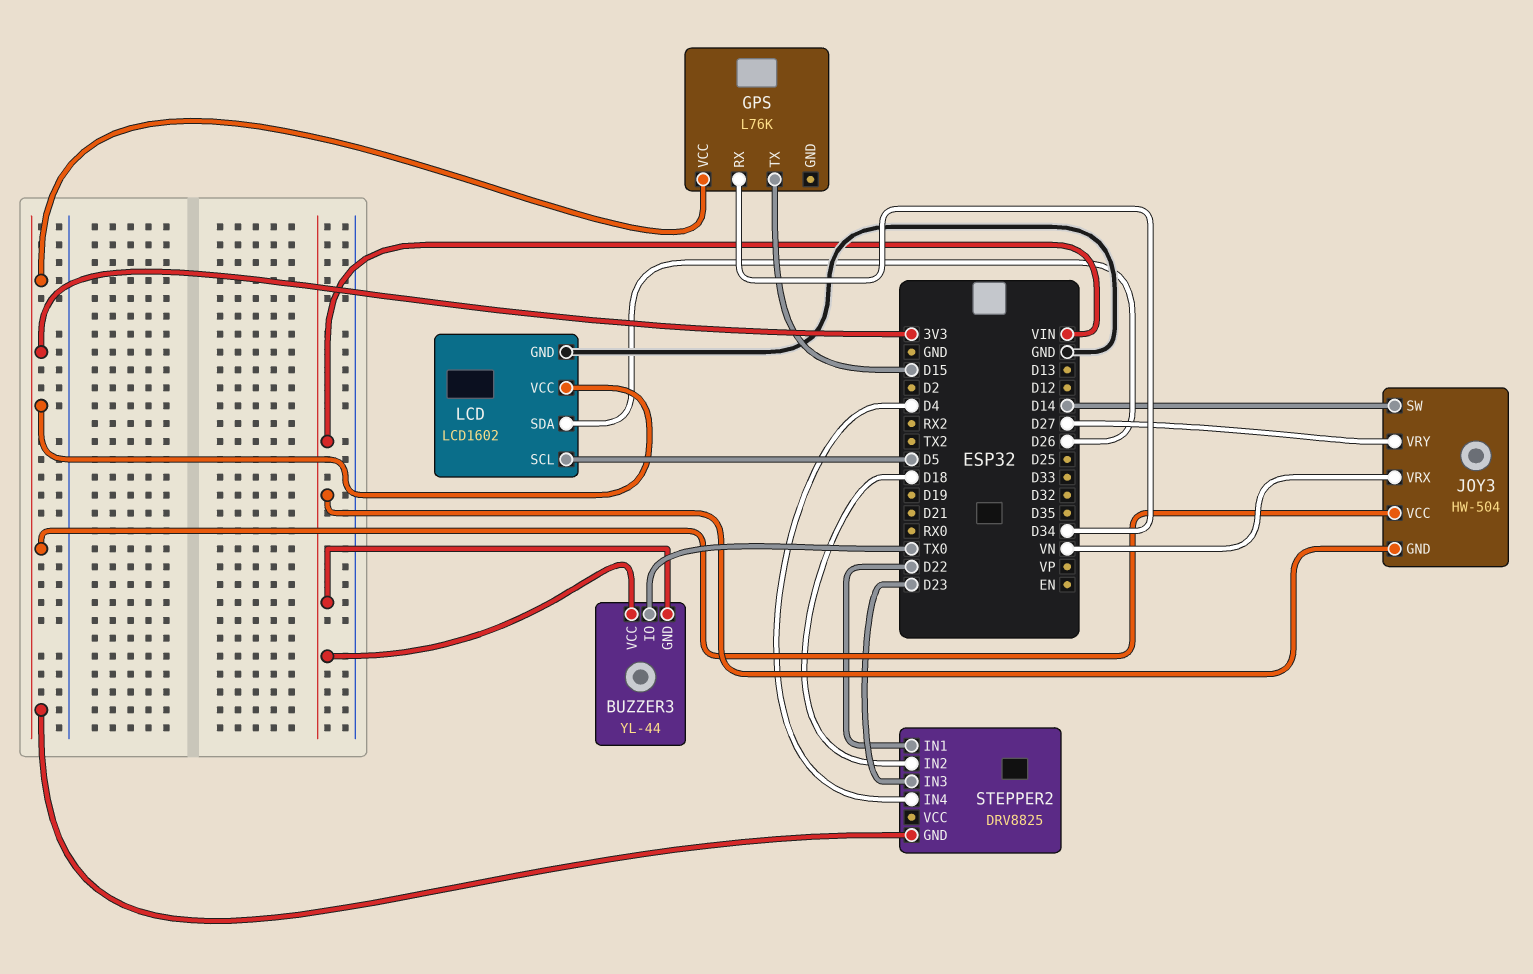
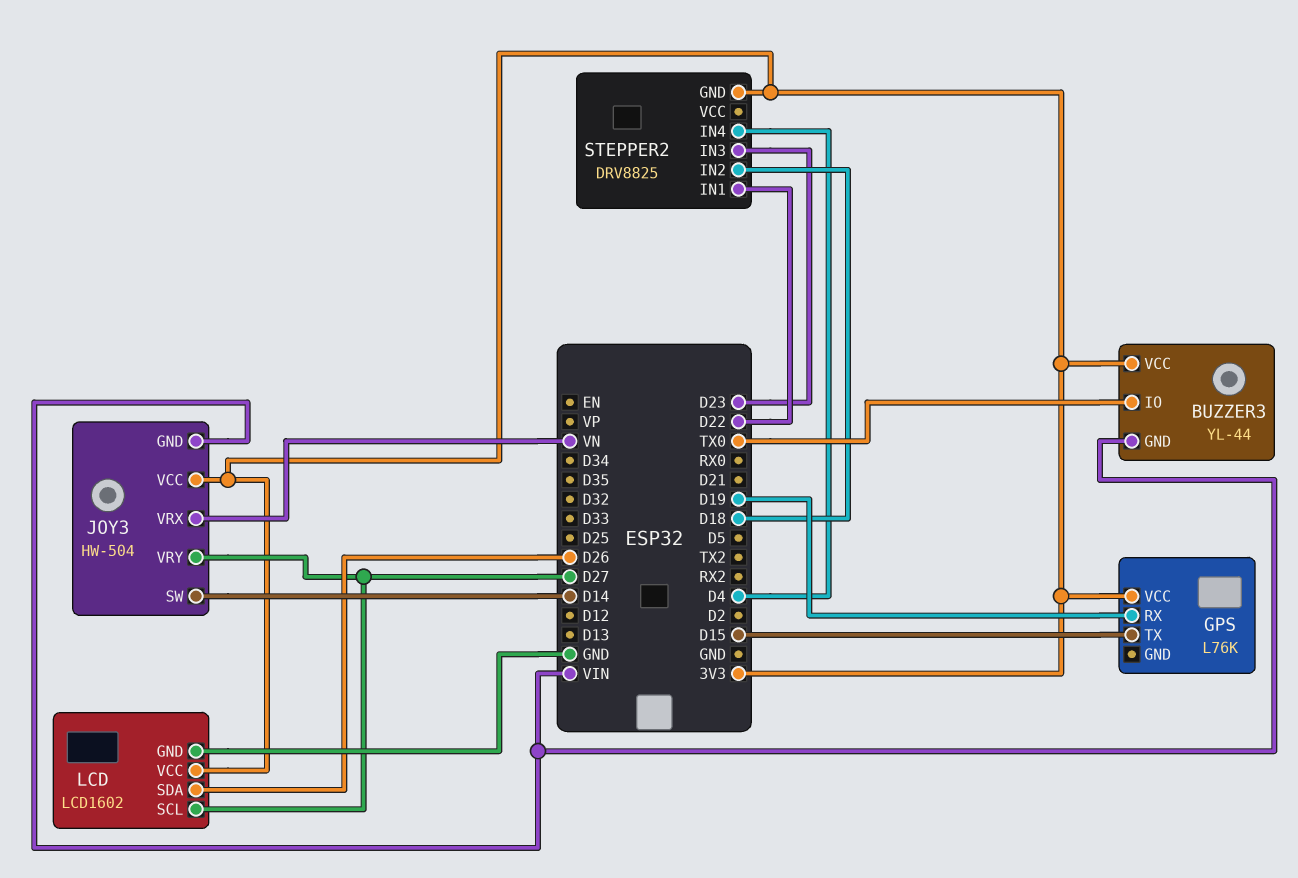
BUZZER3 pin VCC: VIN -> 3V3
GPS pin RX: D34 -> D19
LCD pin SCL: D5 -> D27

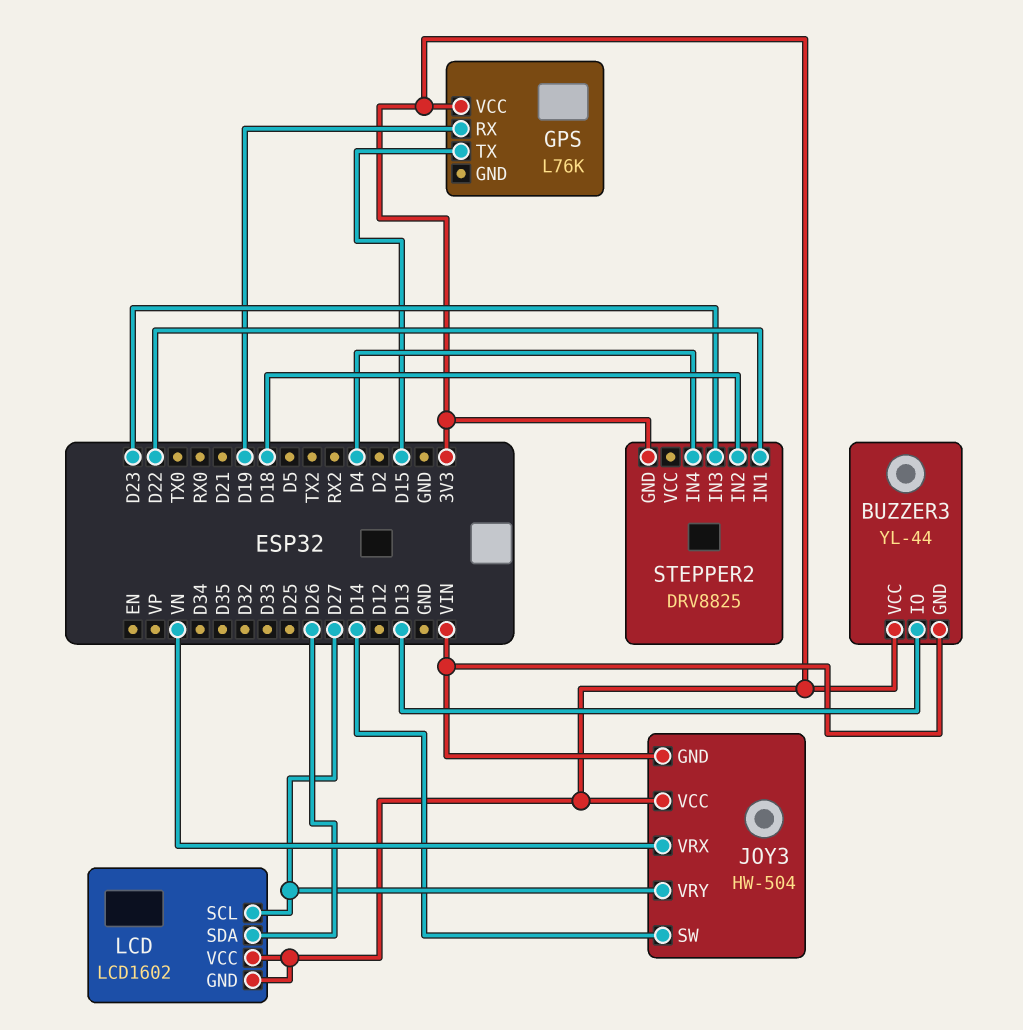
BUZZER3 pin IO: TX0 -> D13
LCD pin GND: GND -> 3V3

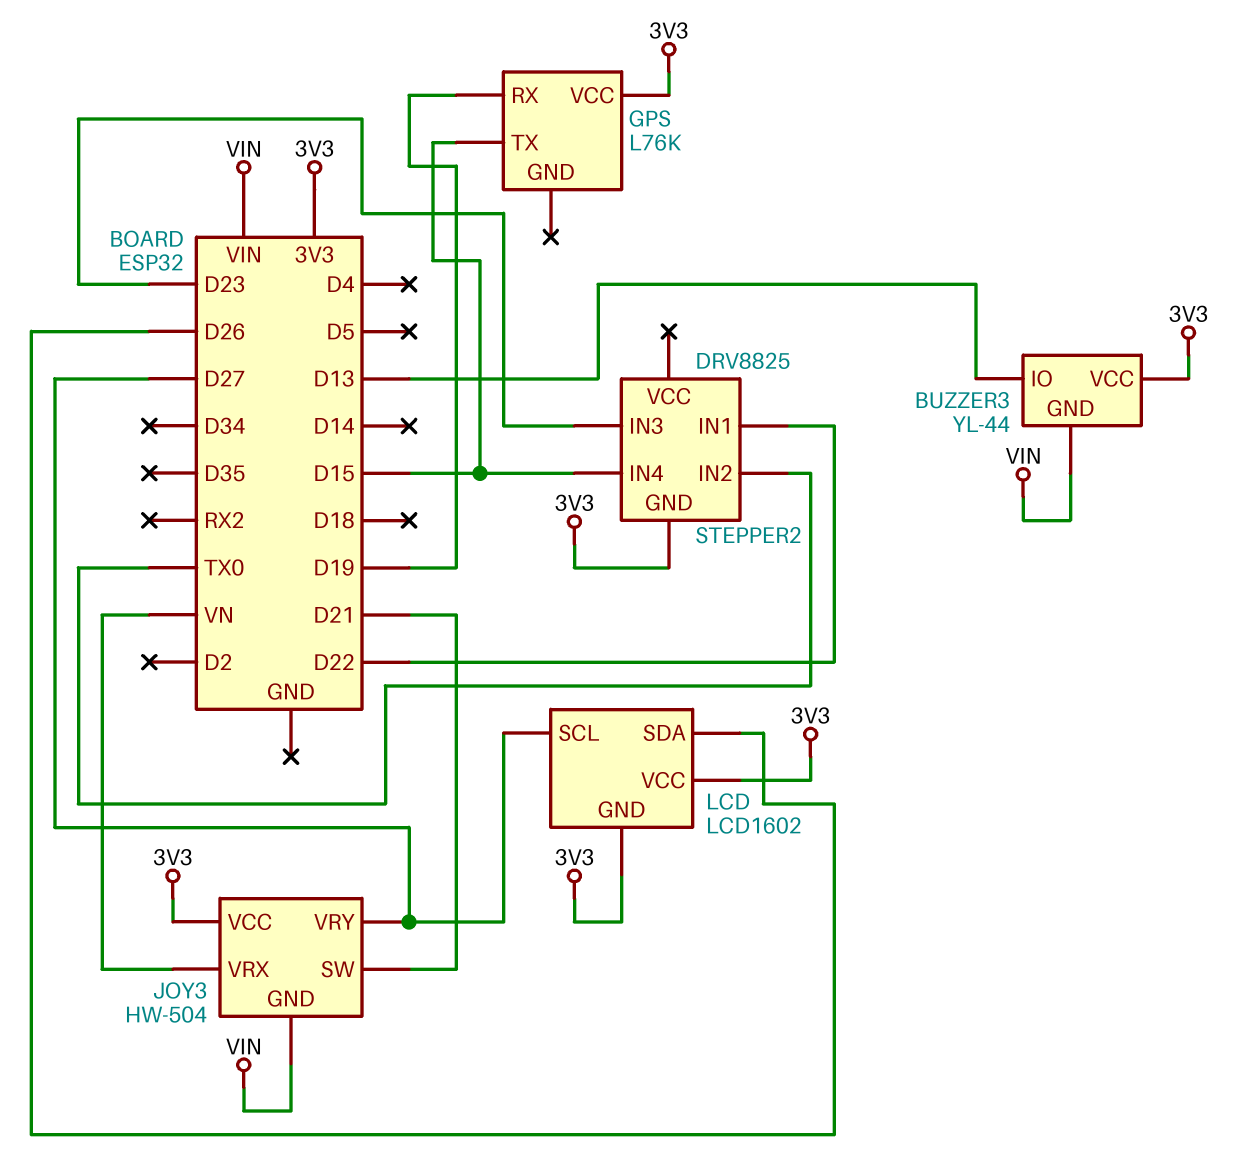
JOY3 pin SW: D14 -> D21
STEPPER2 pin IN2: D18 -> TX0
STEPPER2 pin IN4: D4 -> D15

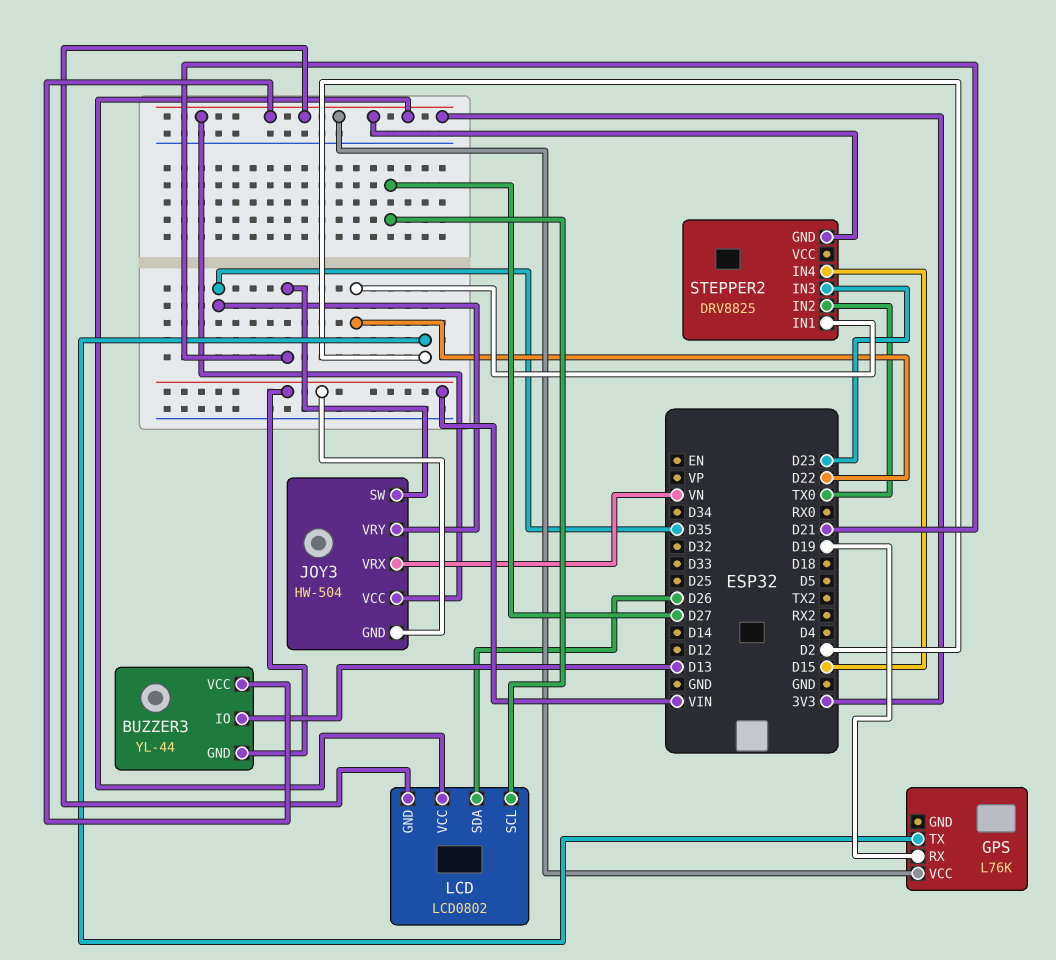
GPS pin TX: D15 -> D2
JOY3 pin VRY: D27 -> D35
LCD: LCD1602 -> LCD0802

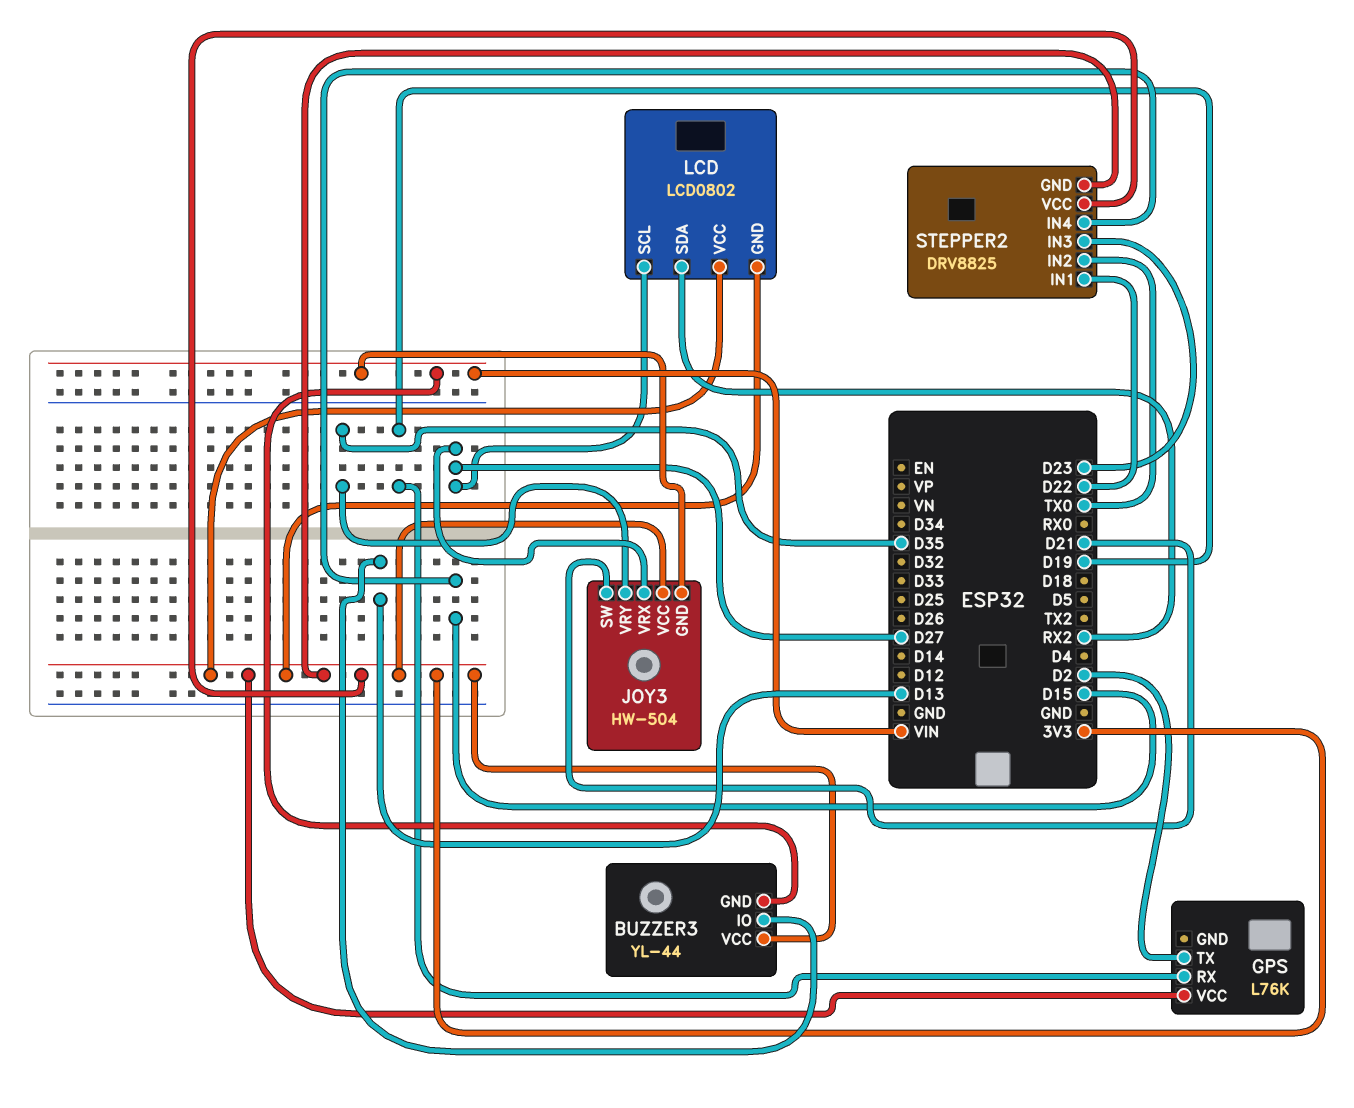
JOY3 pin VRX: VN -> D27
LCD pin SDA: D26 -> RX2
STEPPER2 pin VCC: none -> 3V3

